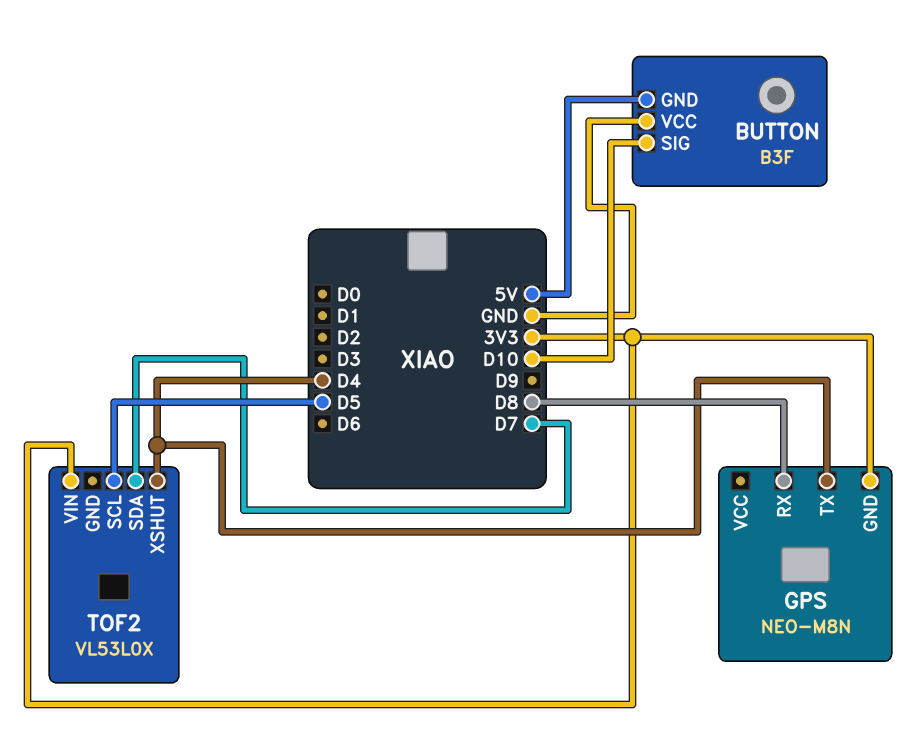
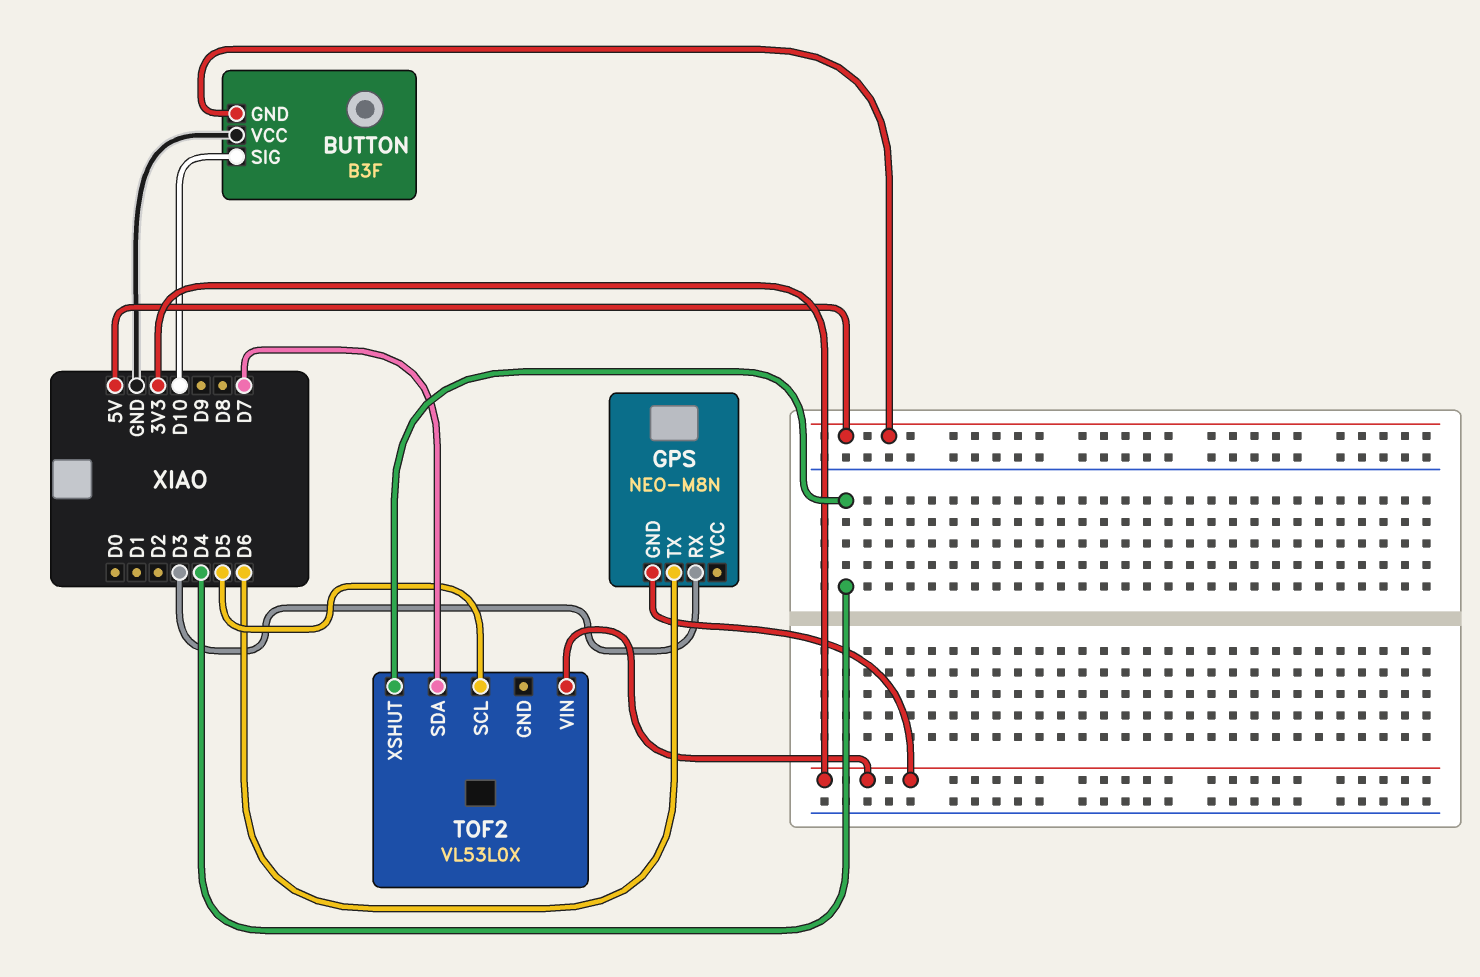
GPS pin RX: D8 -> D3
GPS pin TX: D4 -> D6

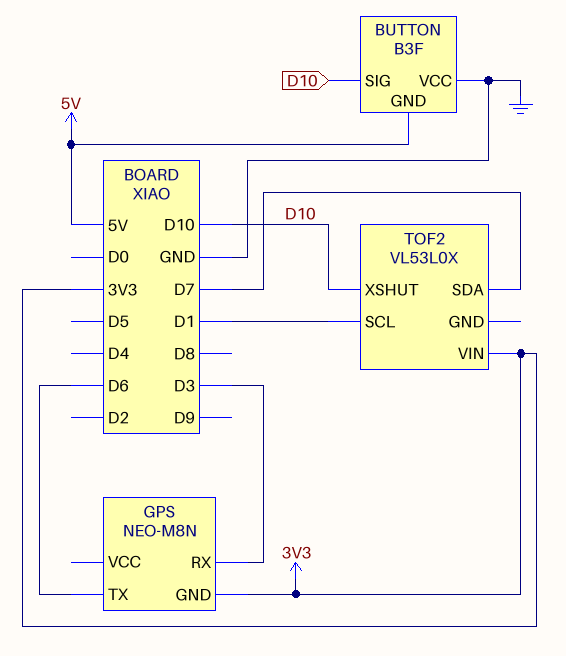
TOF2 pin SCL: D5 -> D1
TOF2 pin XSHUT: D4 -> D10

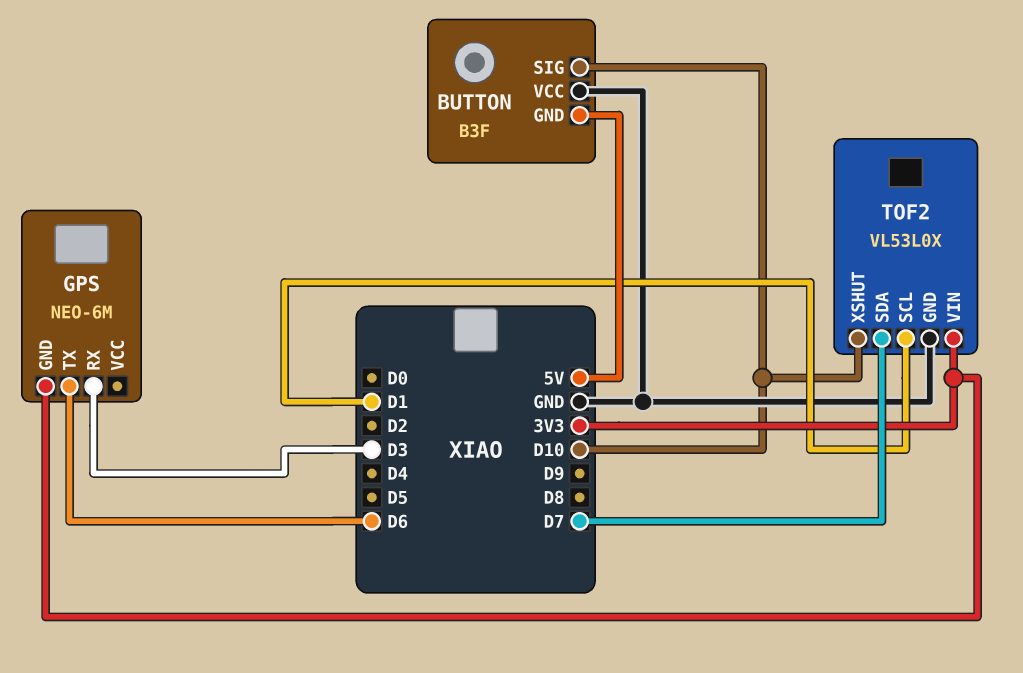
GPS: NEO-M8N -> NEO-6M
TOF2 pin GND: none -> GND

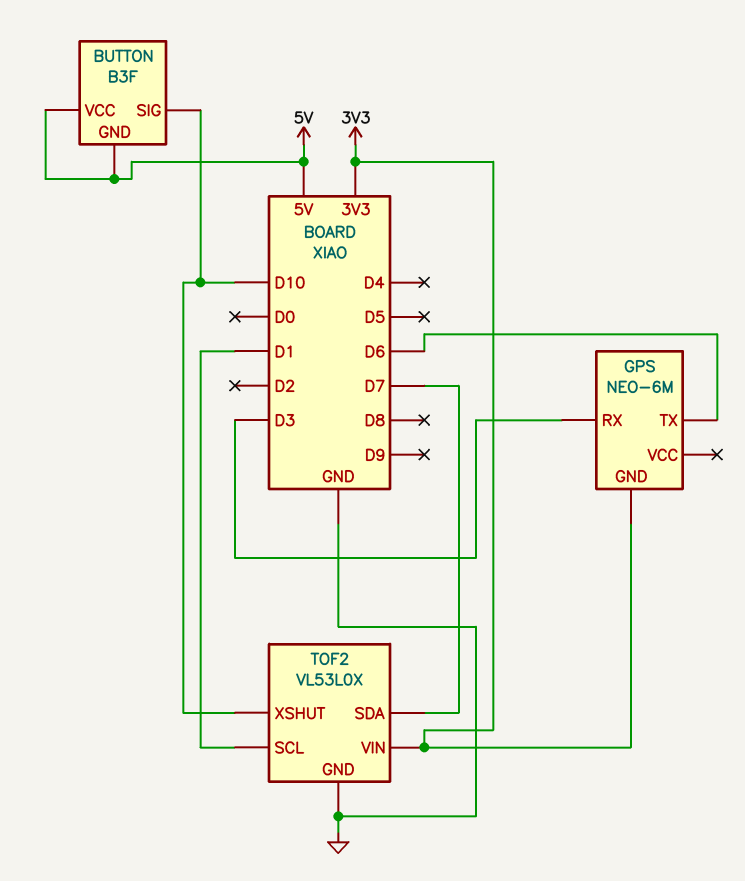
BUTTON pin VCC: GND -> 5V

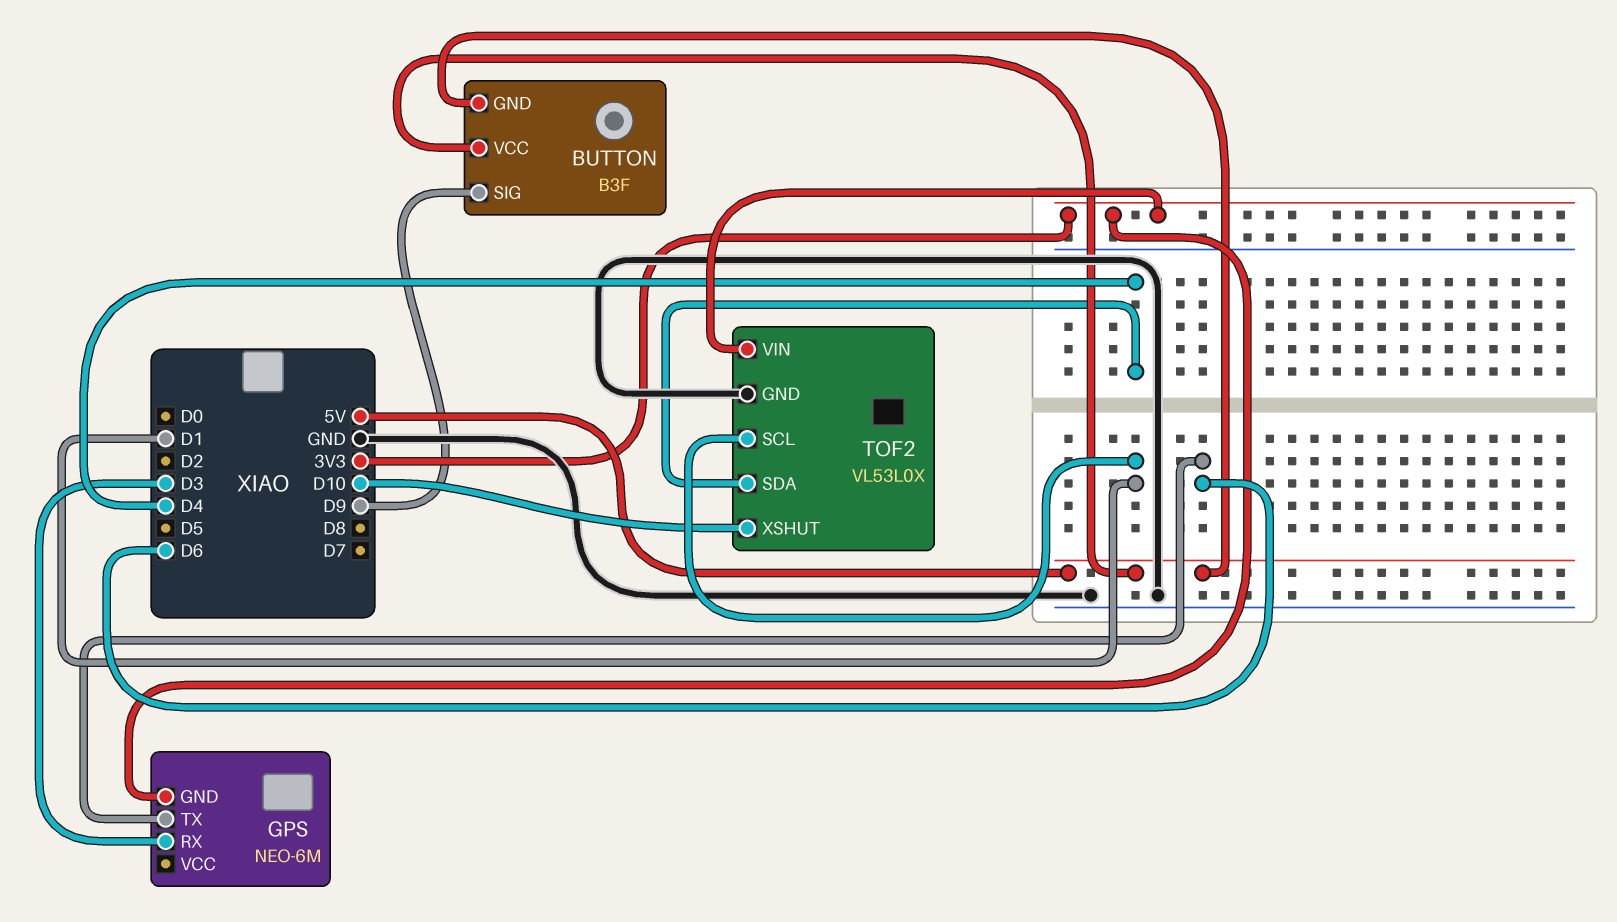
BUTTON pin SIG: D10 -> D9
TOF2 pin SDA: D7 -> D4

